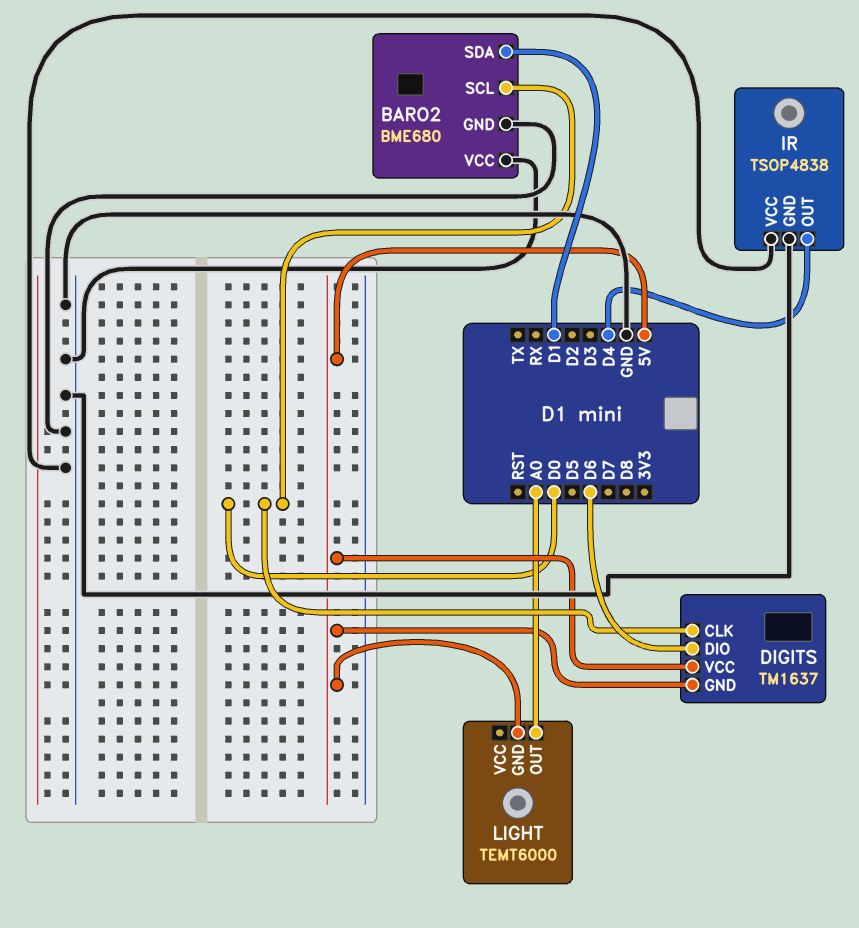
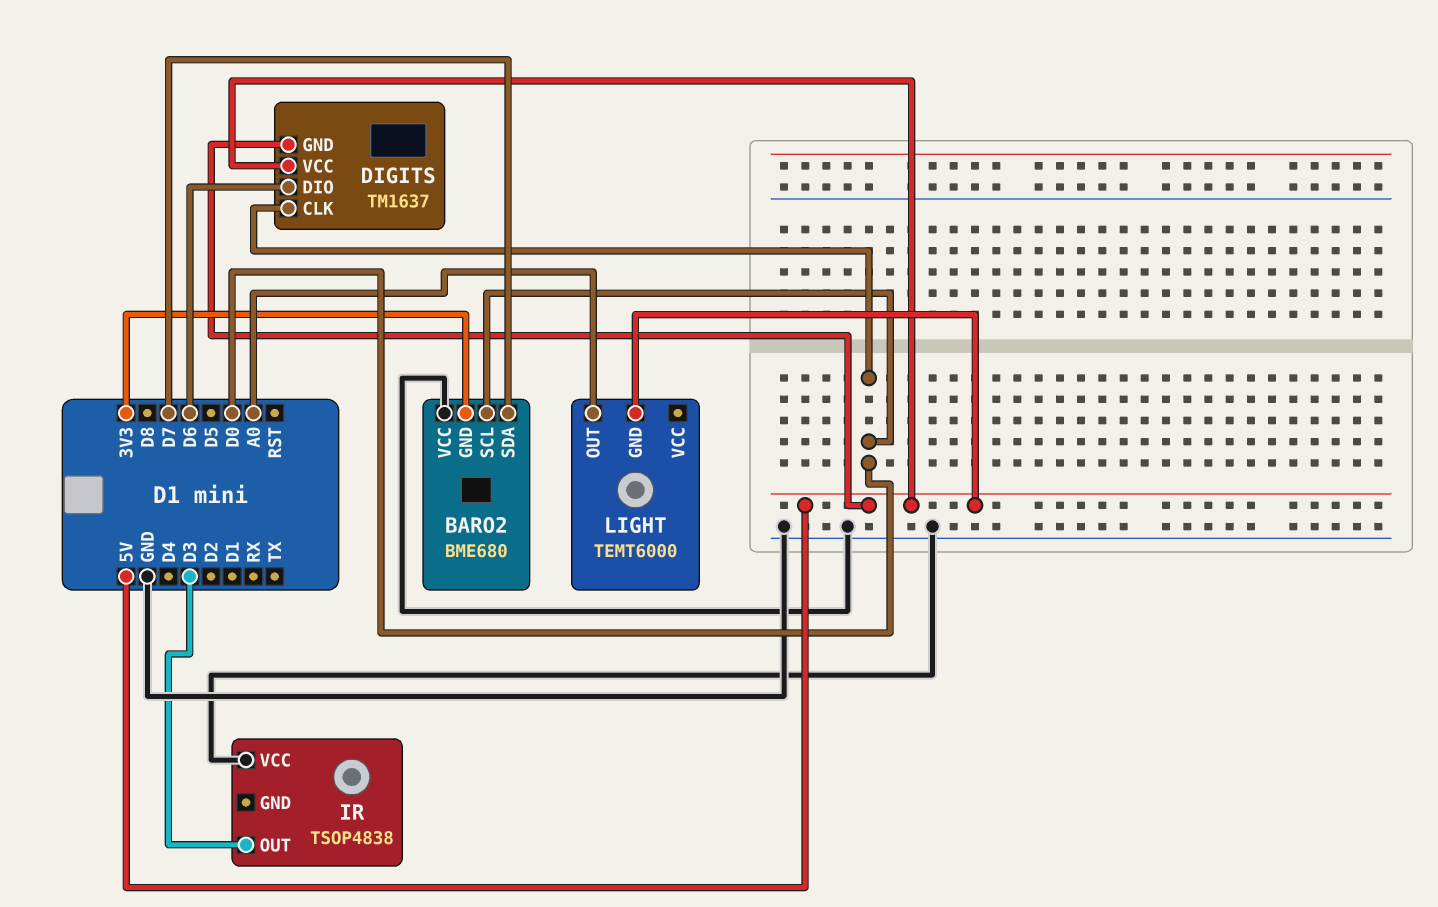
BARO2 pin GND: GND -> 3V3
BARO2 pin SDA: D1 -> D7
IR pin GND: GND -> none
IR pin OUT: D4 -> D3

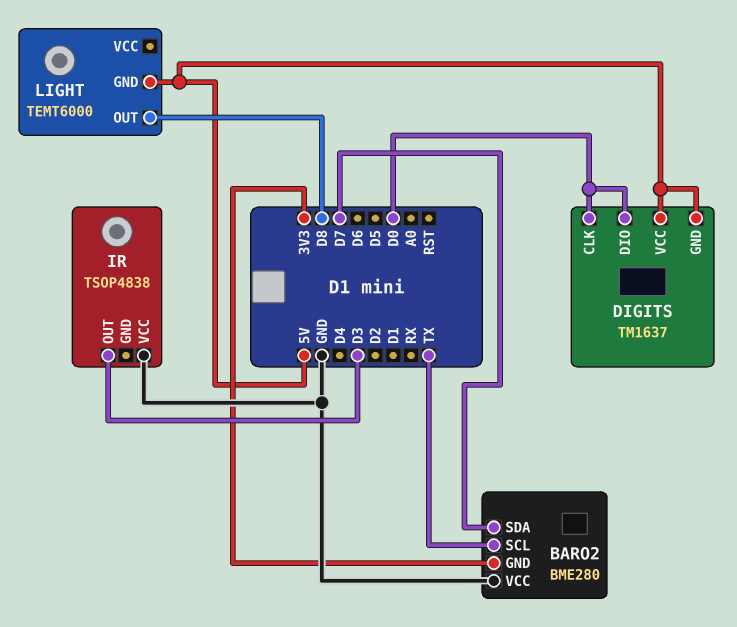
BARO2: BME680 -> BME280
BARO2 pin SCL: D0 -> TX
DIGITS pin DIO: D6 -> D0
LIGHT pin OUT: A0 -> D8

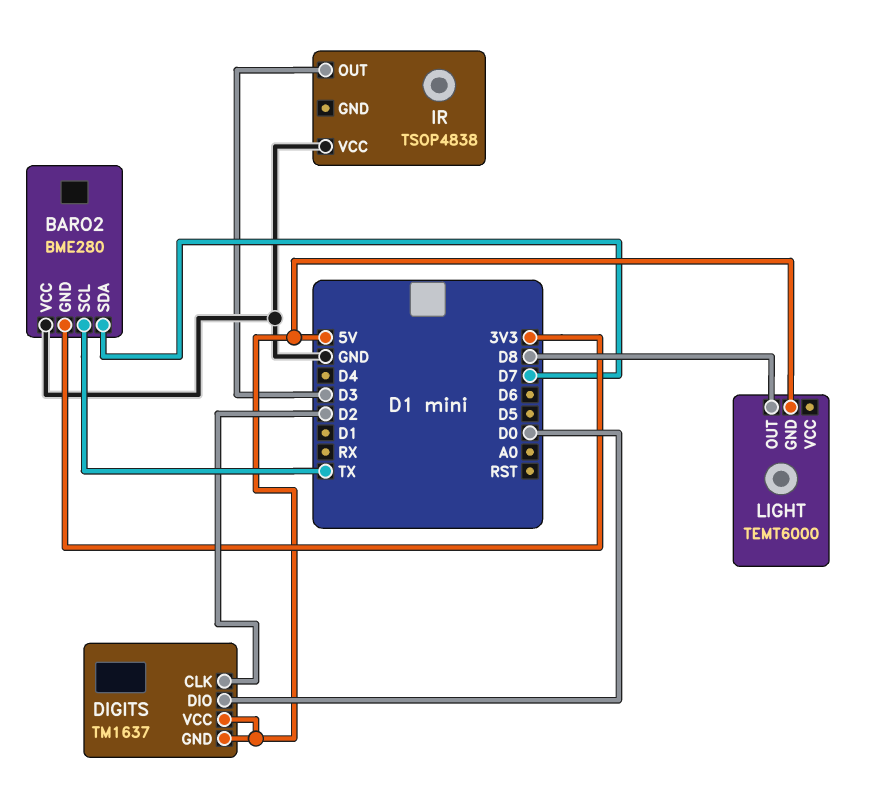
DIGITS pin CLK: D0 -> D2

